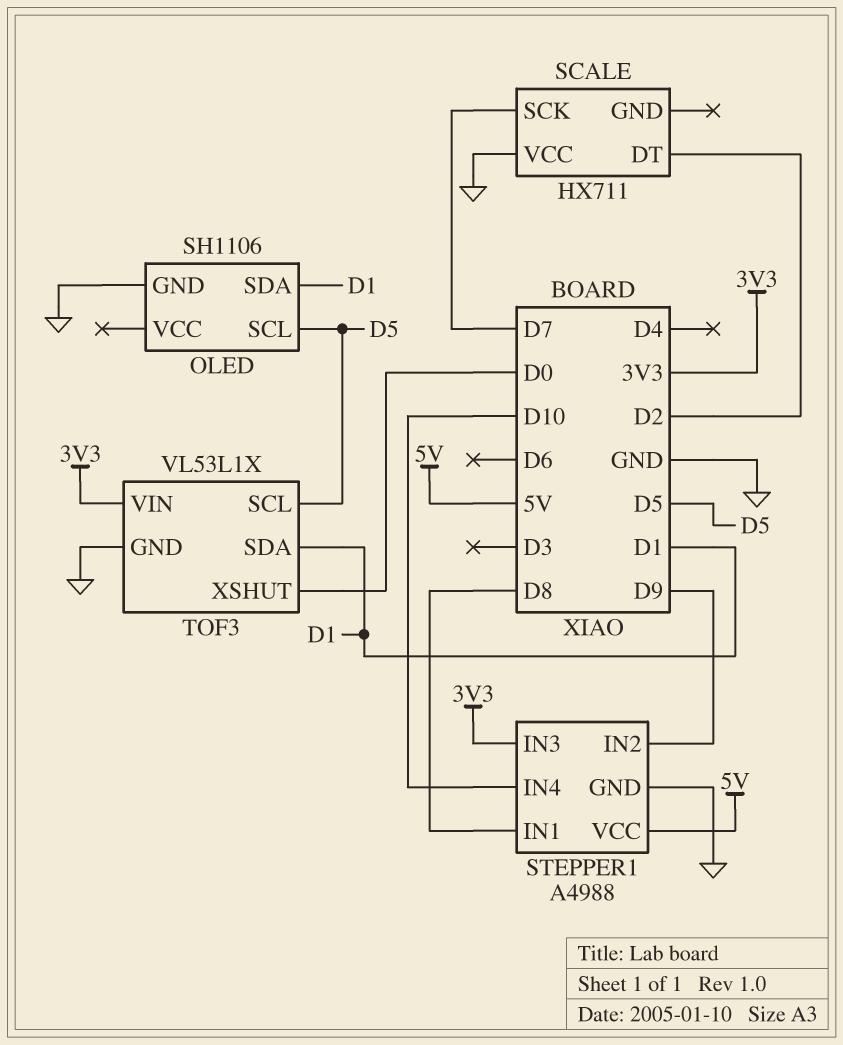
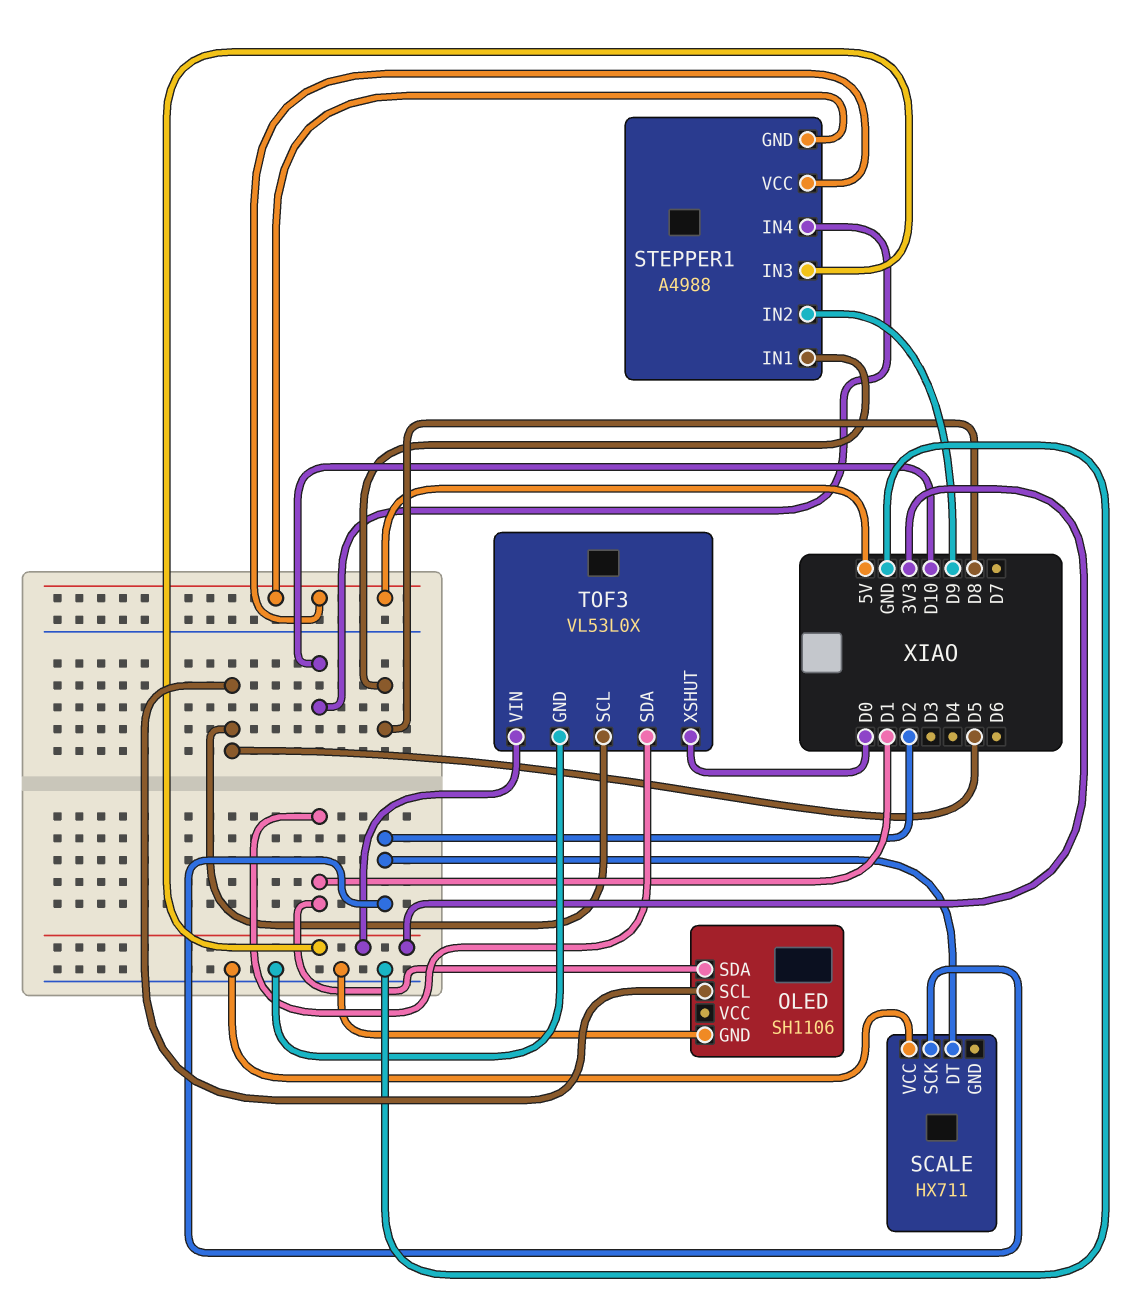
SCALE pin SCK: D7 -> D2
STEPPER1 pin GND: GND -> 5V
TOF3: VL53L1X -> VL53L0X

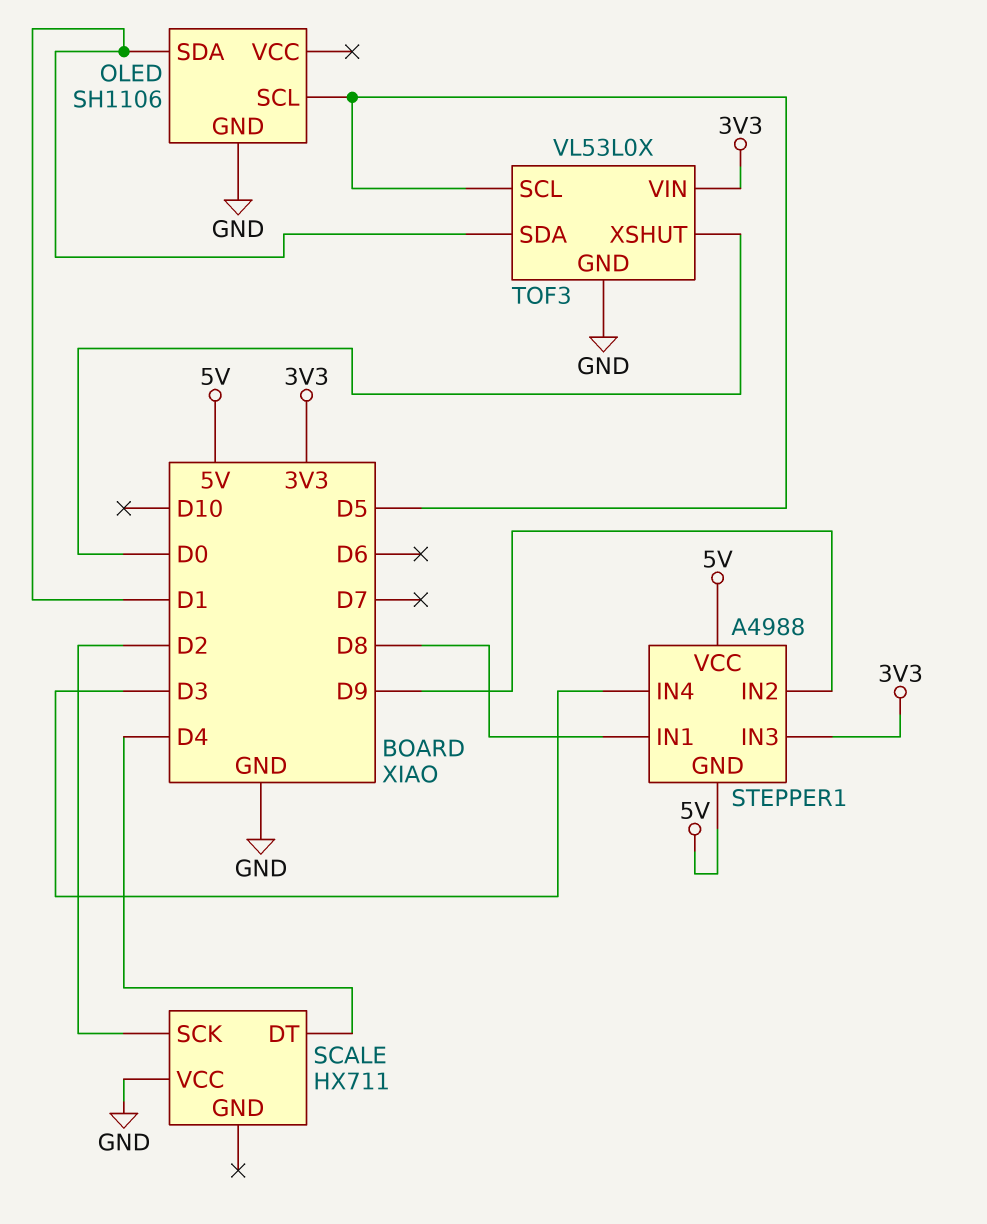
SCALE pin DT: D2 -> D4
STEPPER1 pin IN4: D10 -> D3

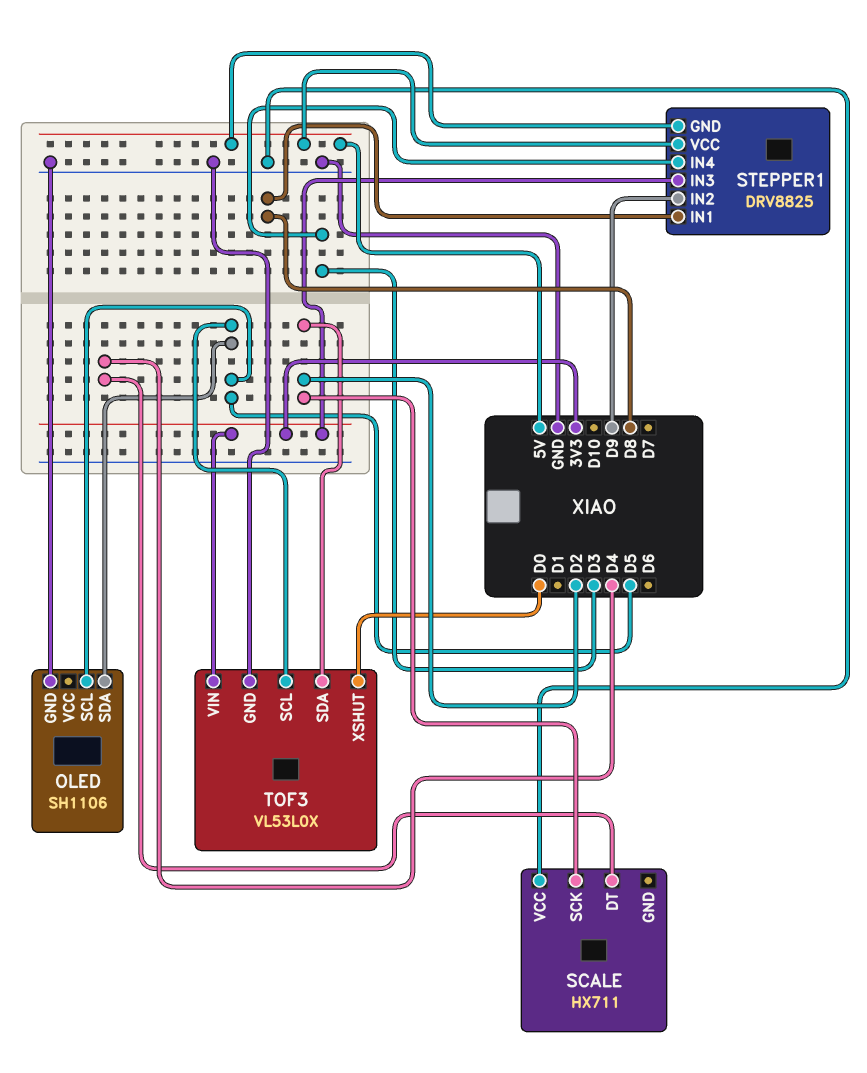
OLED pin SDA: D1 -> D5
STEPPER1: A4988 -> DRV8825
TOF3 pin SDA: D1 -> D2

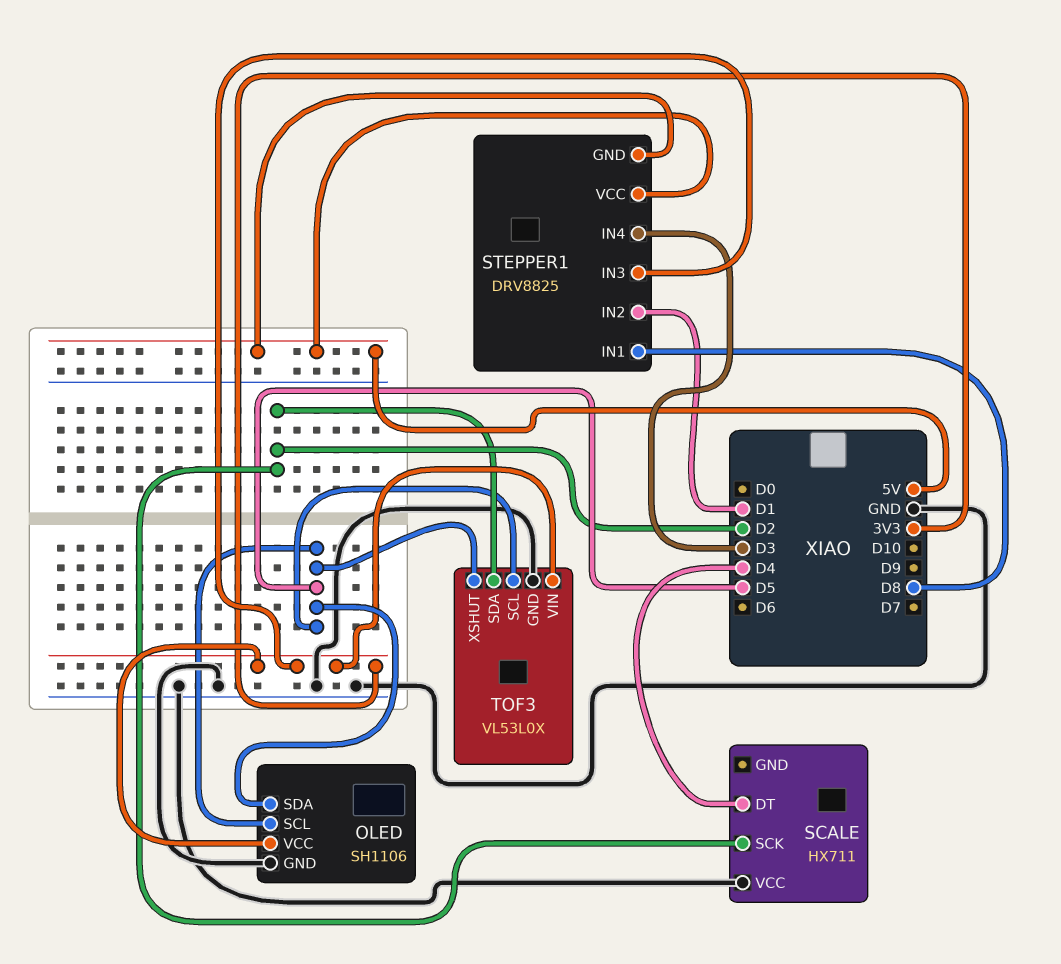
OLED pin VCC: none -> 3V3
STEPPER1 pin IN2: D9 -> D1
TOF3 pin XSHUT: D0 -> D5

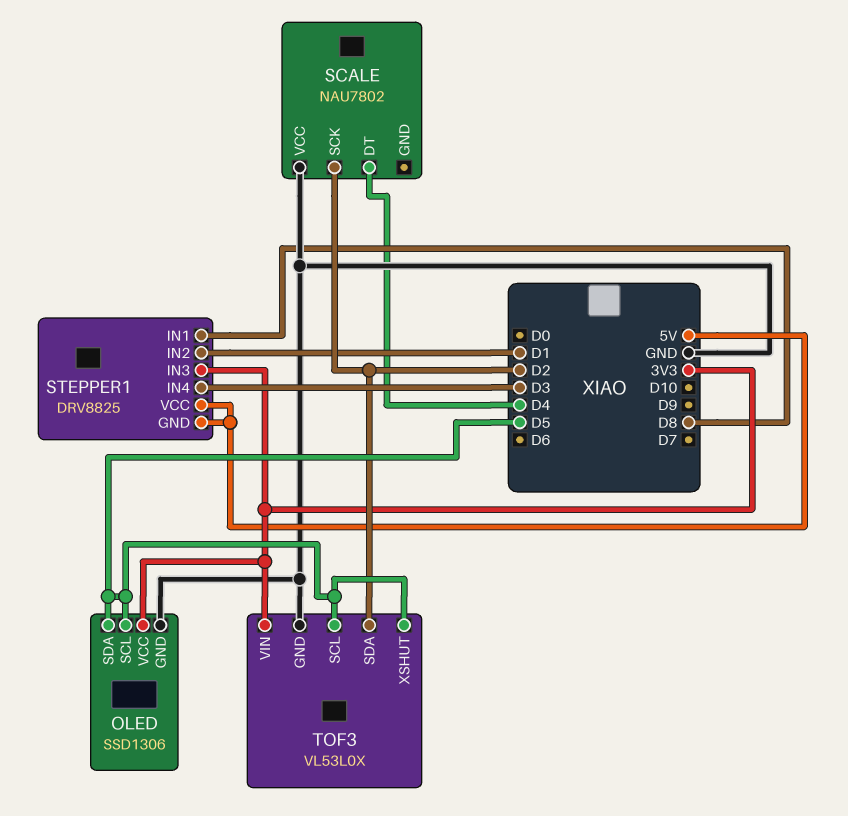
OLED: SH1106 -> SSD1306
SCALE: HX711 -> NAU7802

